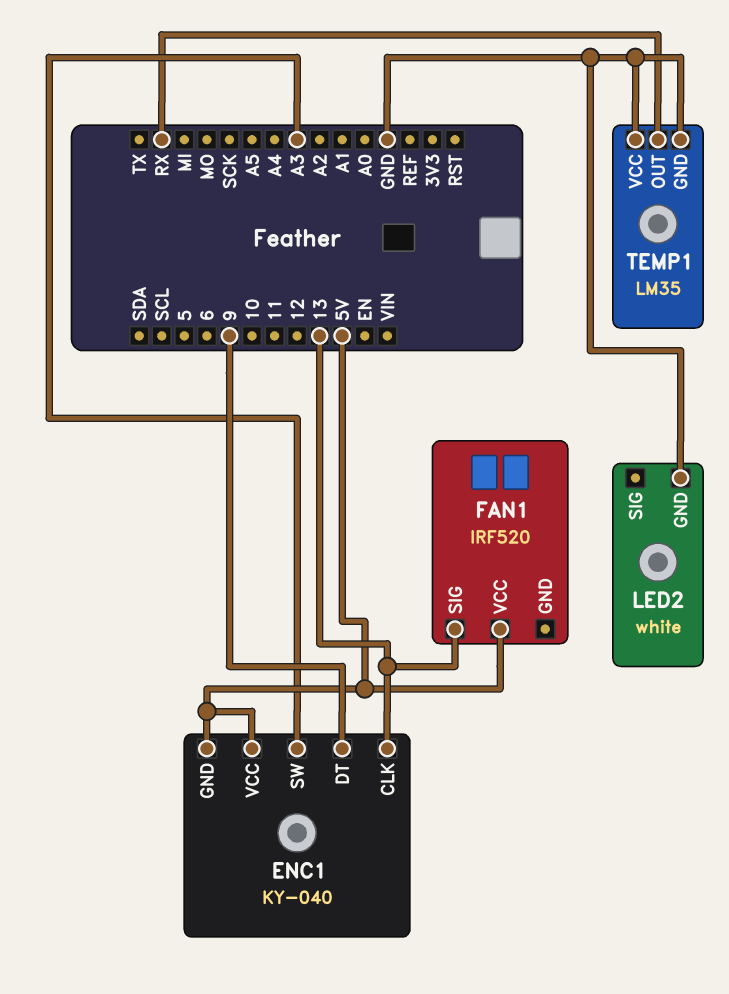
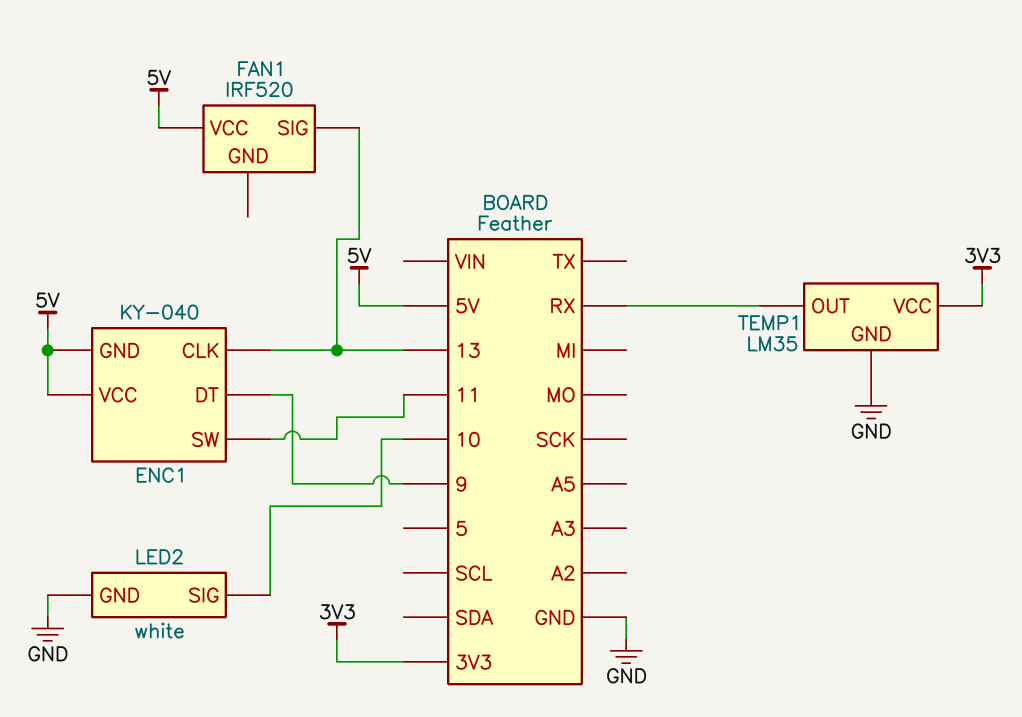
ENC1 pin SW: A3 -> 11
LED2 pin SIG: none -> 10
TEMP1 pin VCC: GND -> 3V3

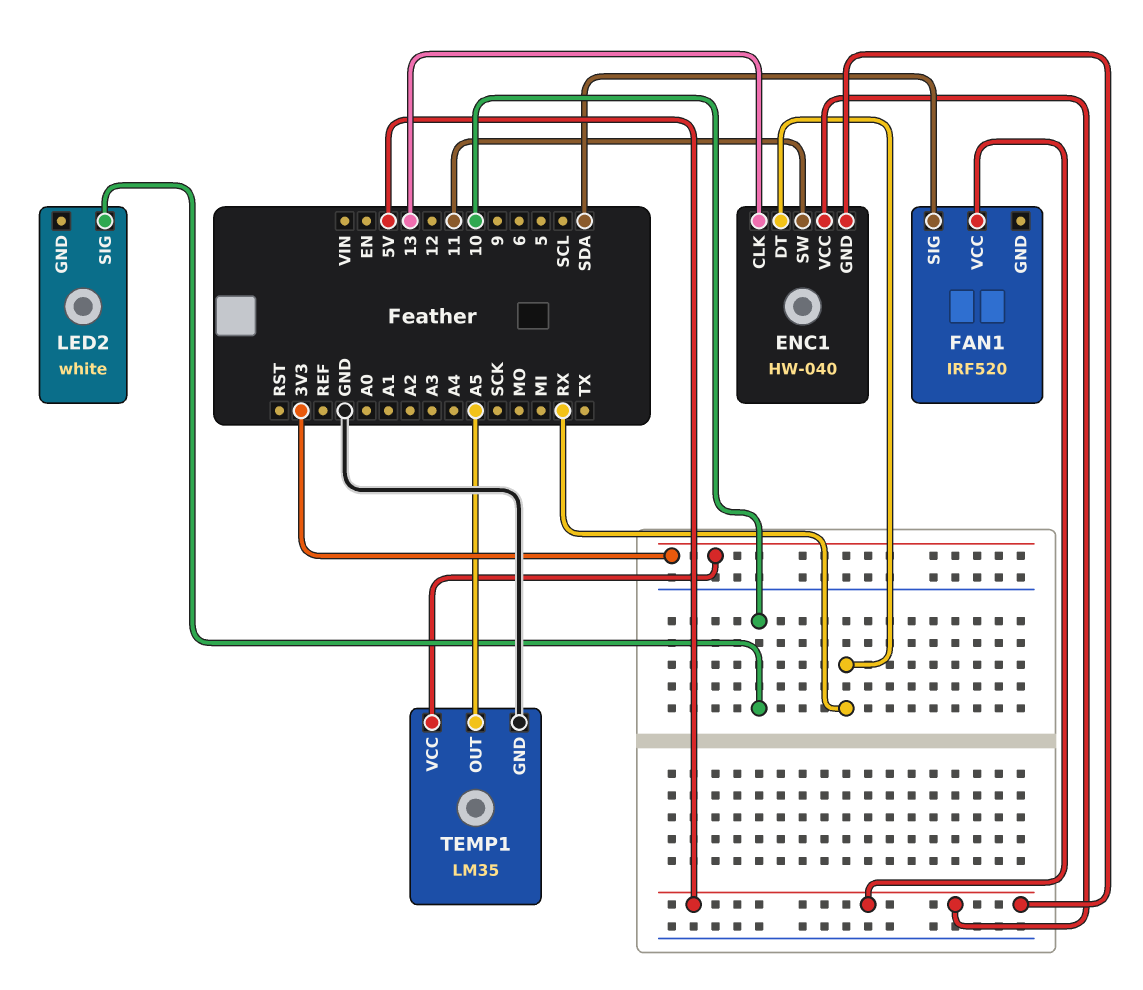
ENC1: KY-040 -> HW-040
ENC1 pin DT: 9 -> RX
FAN1 pin SIG: 13 -> SDA
LED2 pin GND: GND -> none
TEMP1 pin OUT: RX -> A5

